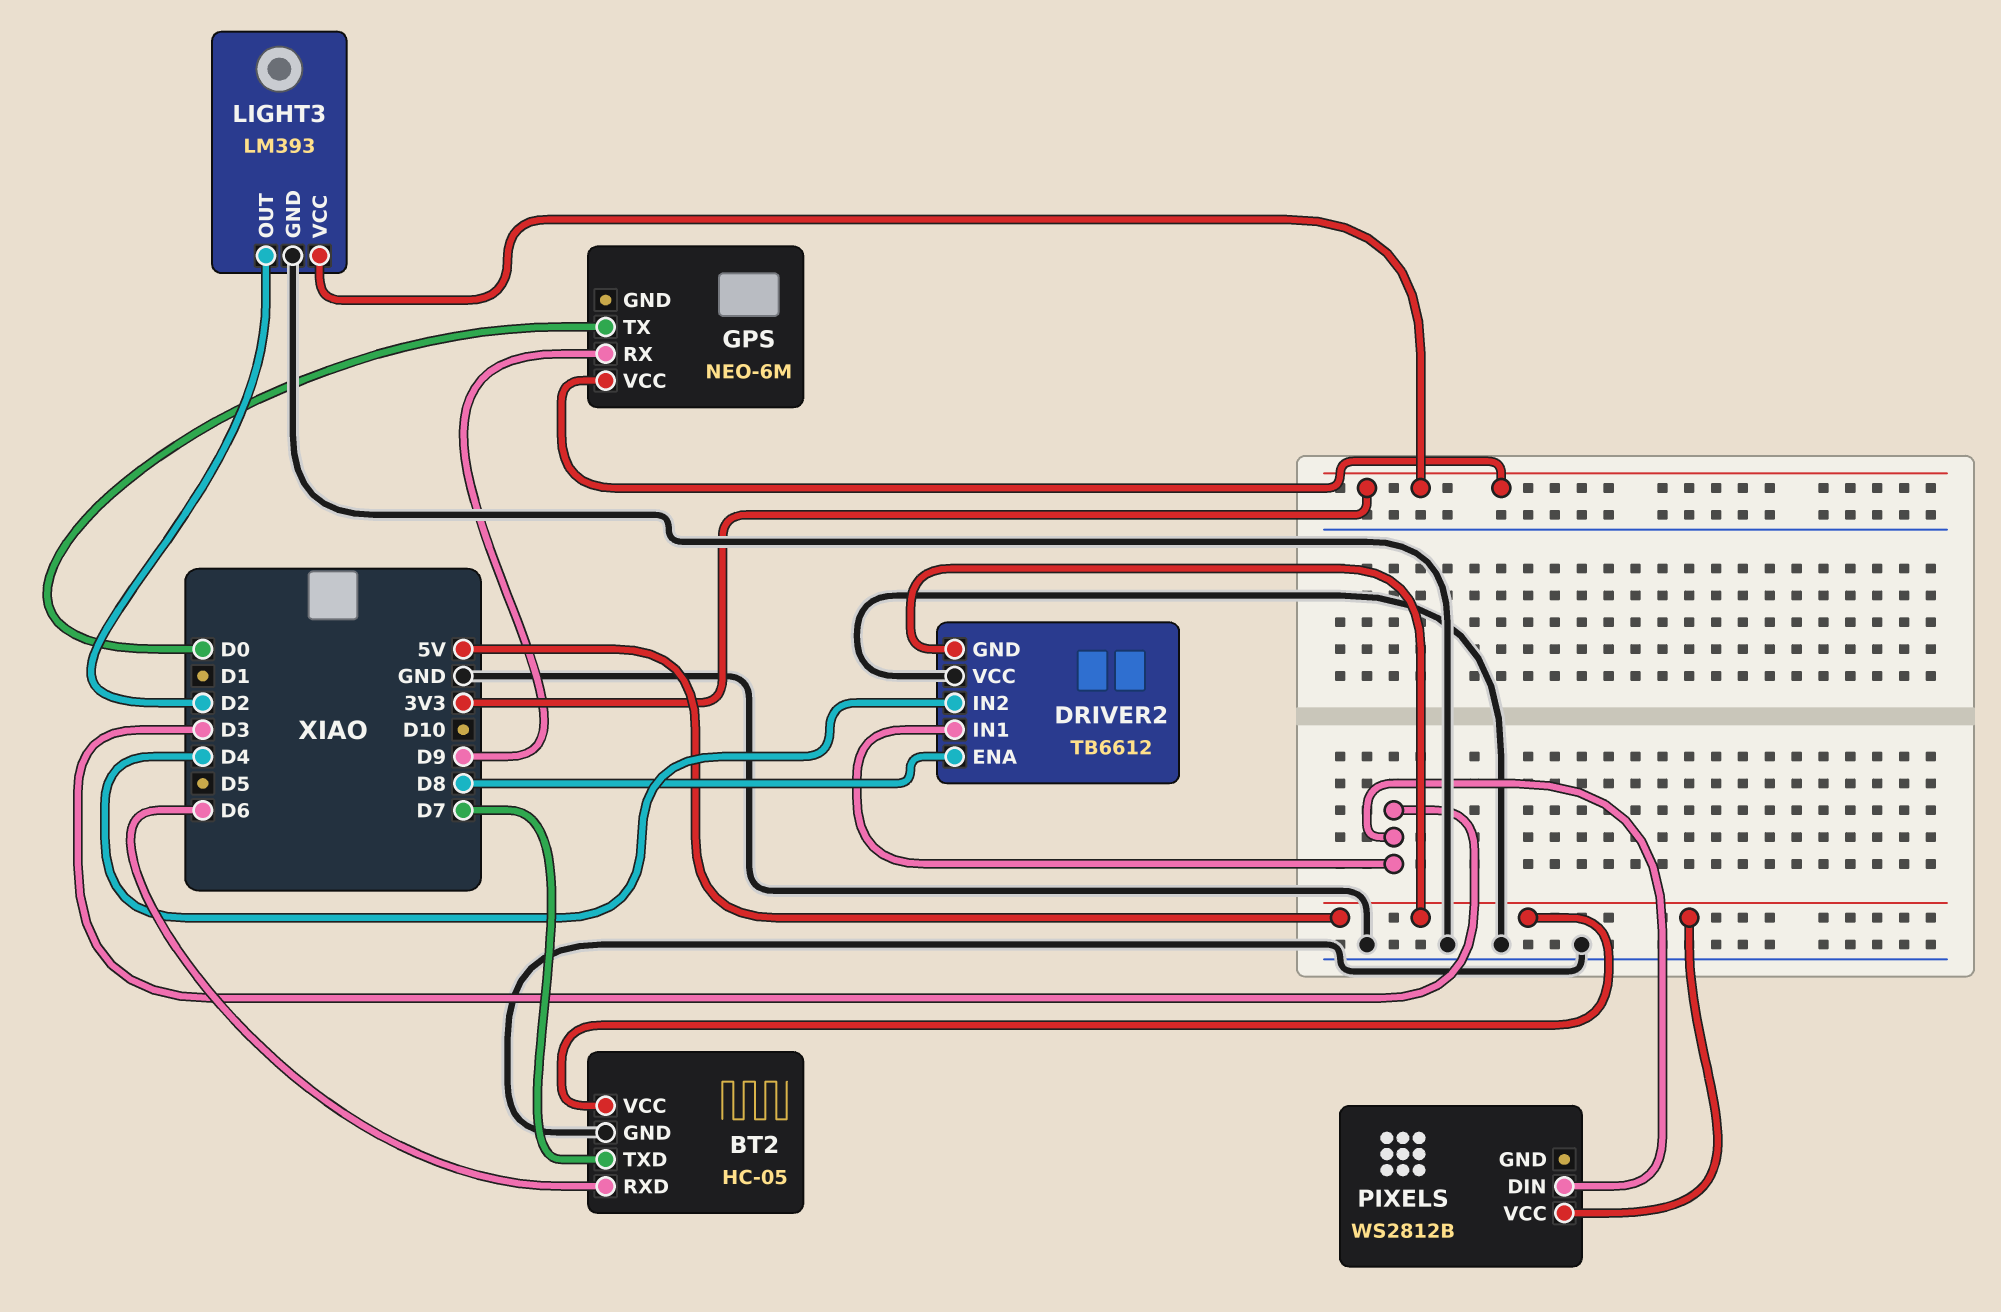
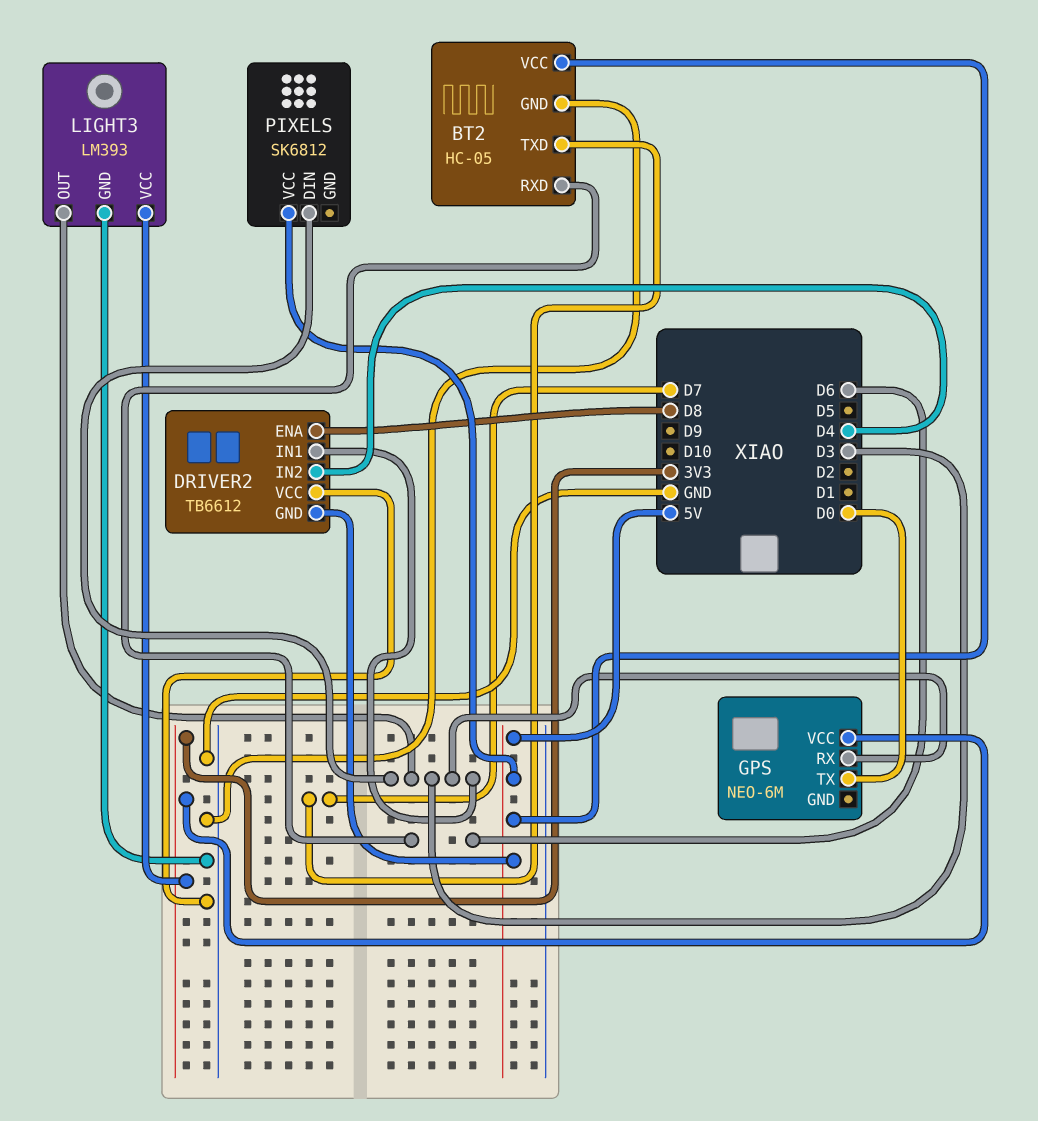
GPS pin RX: D9 -> D3
LIGHT3 pin OUT: D2 -> D3
PIXELS: WS2812B -> SK6812

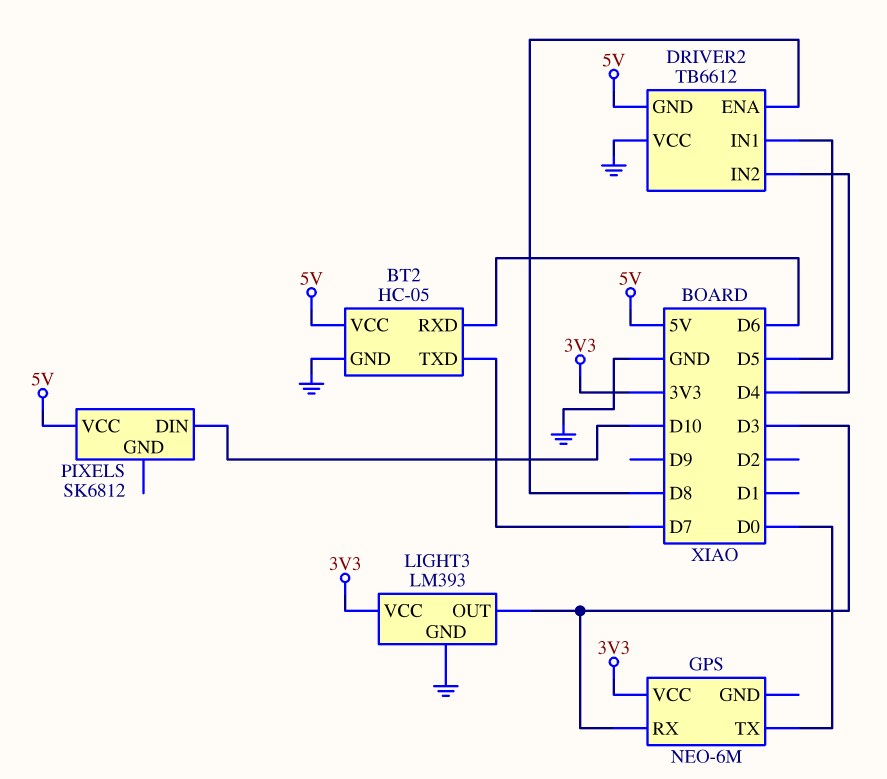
DRIVER2 pin IN1: D3 -> D5
PIXELS pin DIN: D3 -> D10

